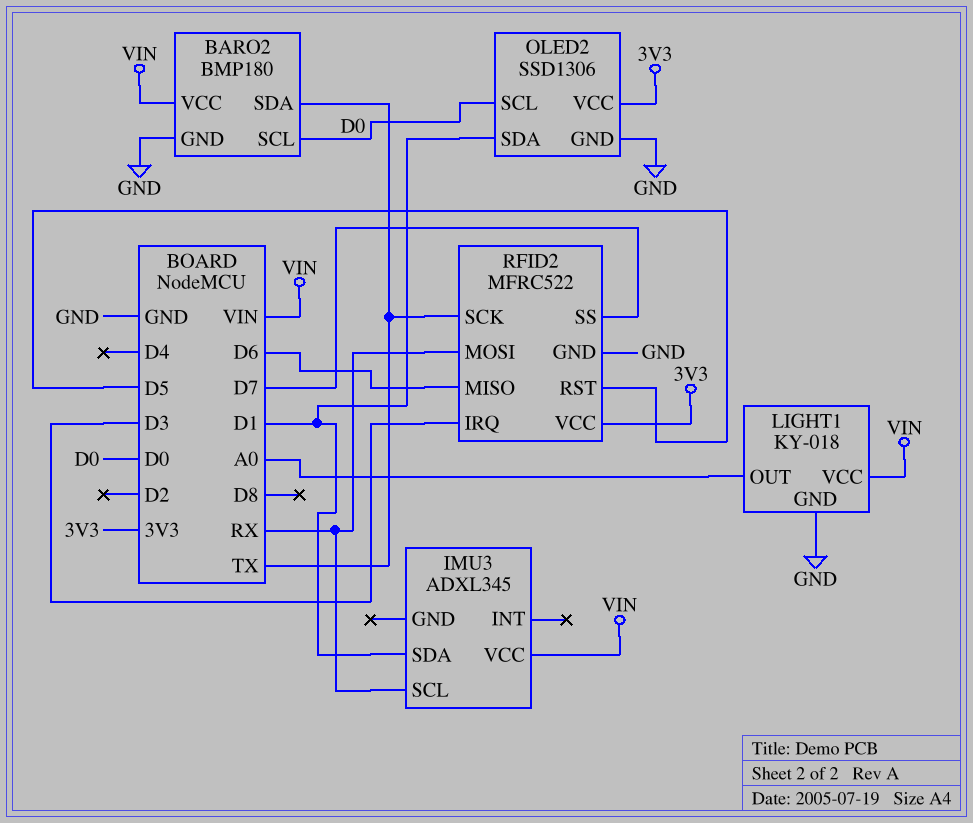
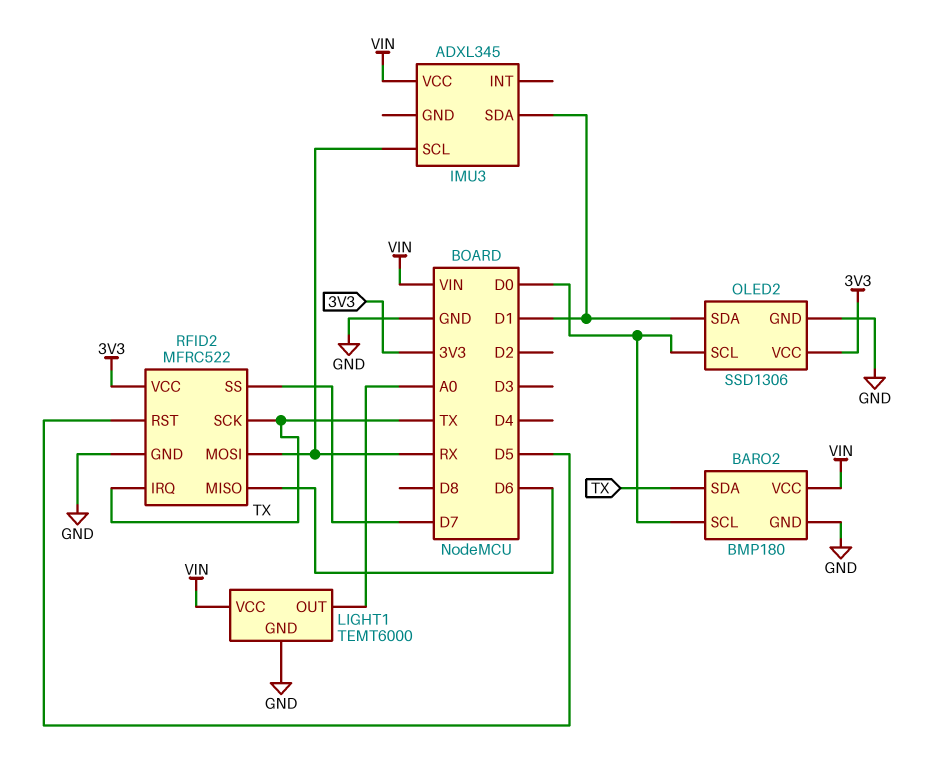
LIGHT1: KY-018 -> TEMT6000
RFID2 pin IRQ: D3 -> TX

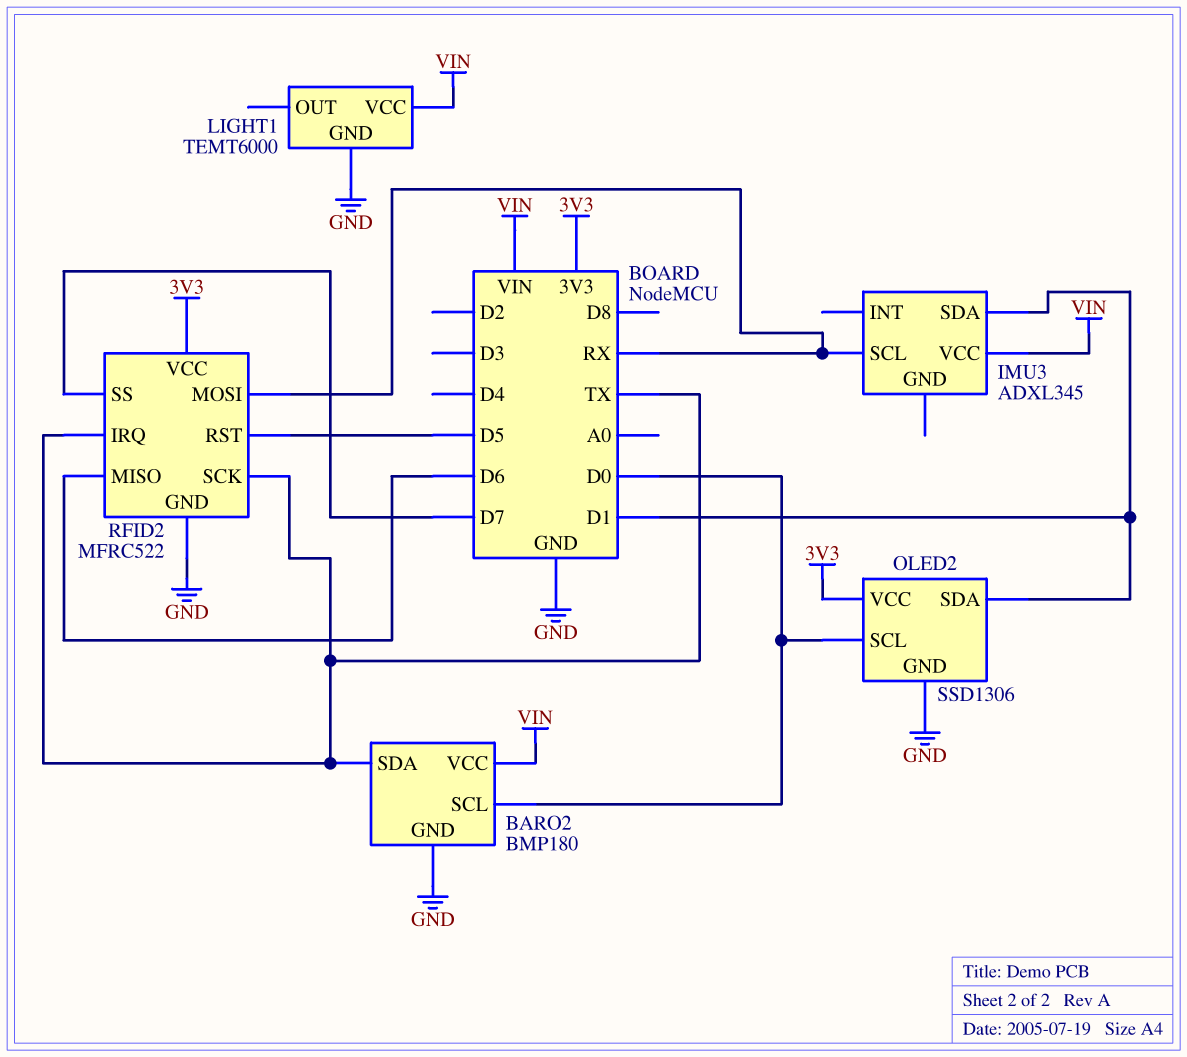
LIGHT1 pin OUT: A0 -> none

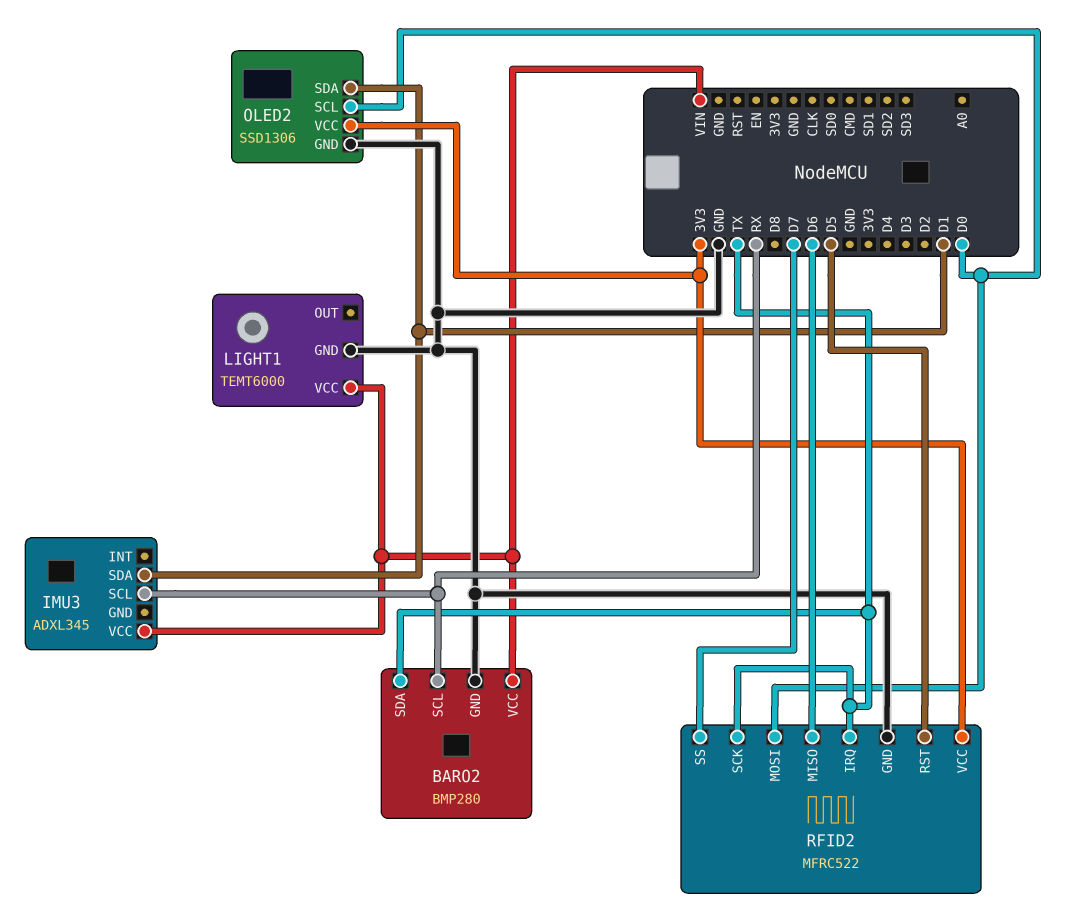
BARO2: BMP180 -> BMP280
BARO2 pin SCL: D0 -> RX
RFID2 pin MOSI: RX -> D0

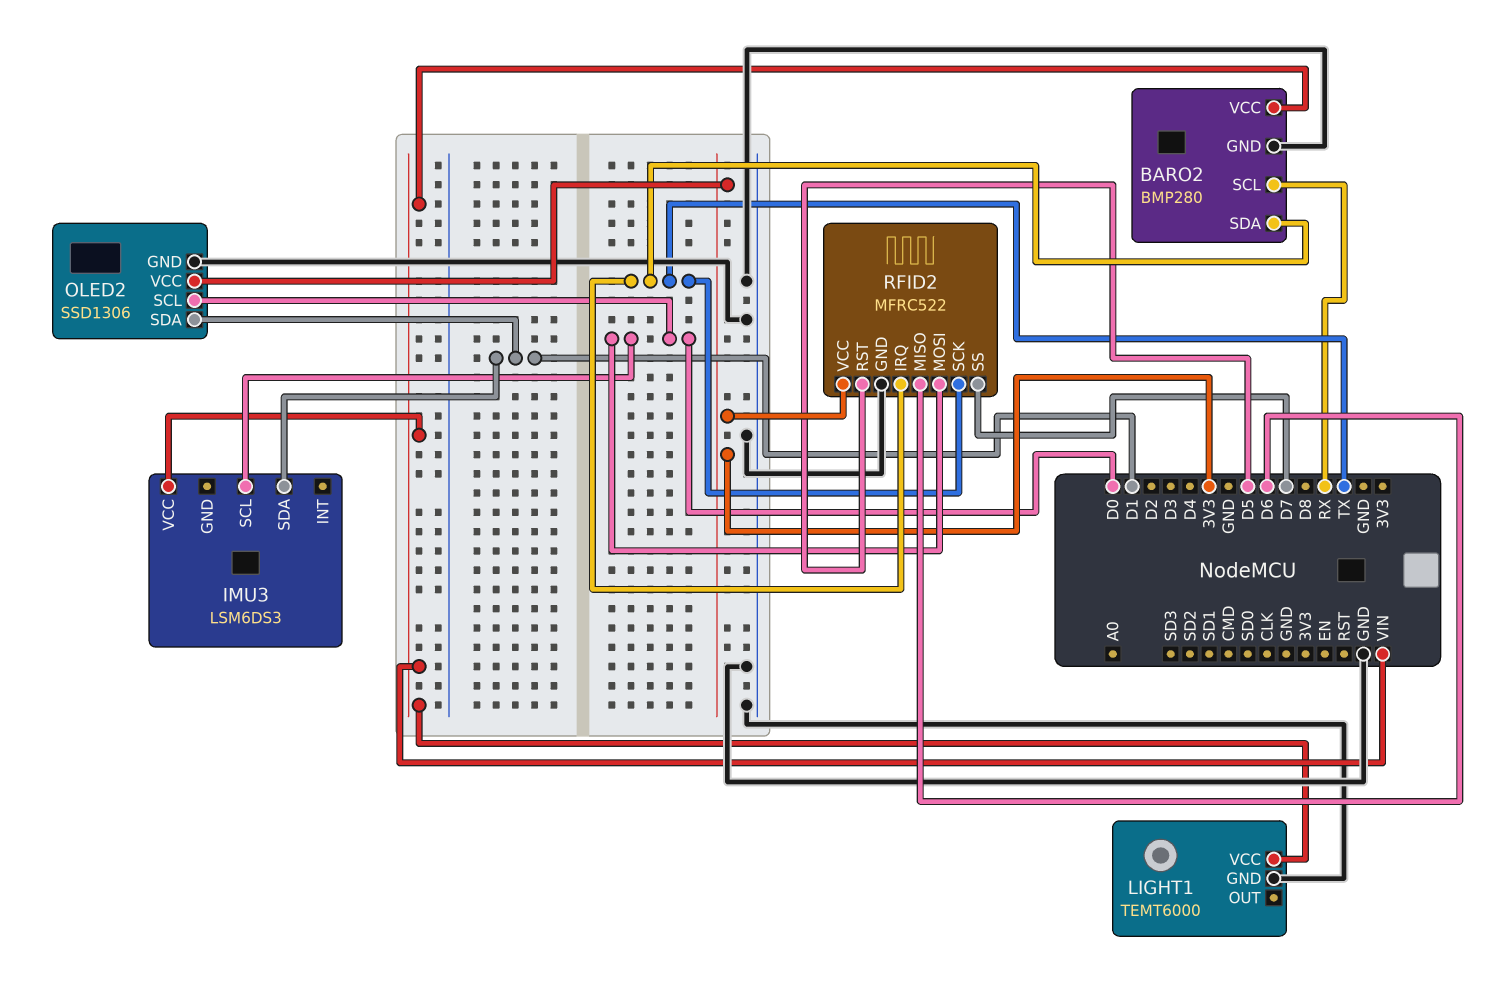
IMU3: ADXL345 -> LSM6DS3
IMU3 pin SCL: RX -> D0

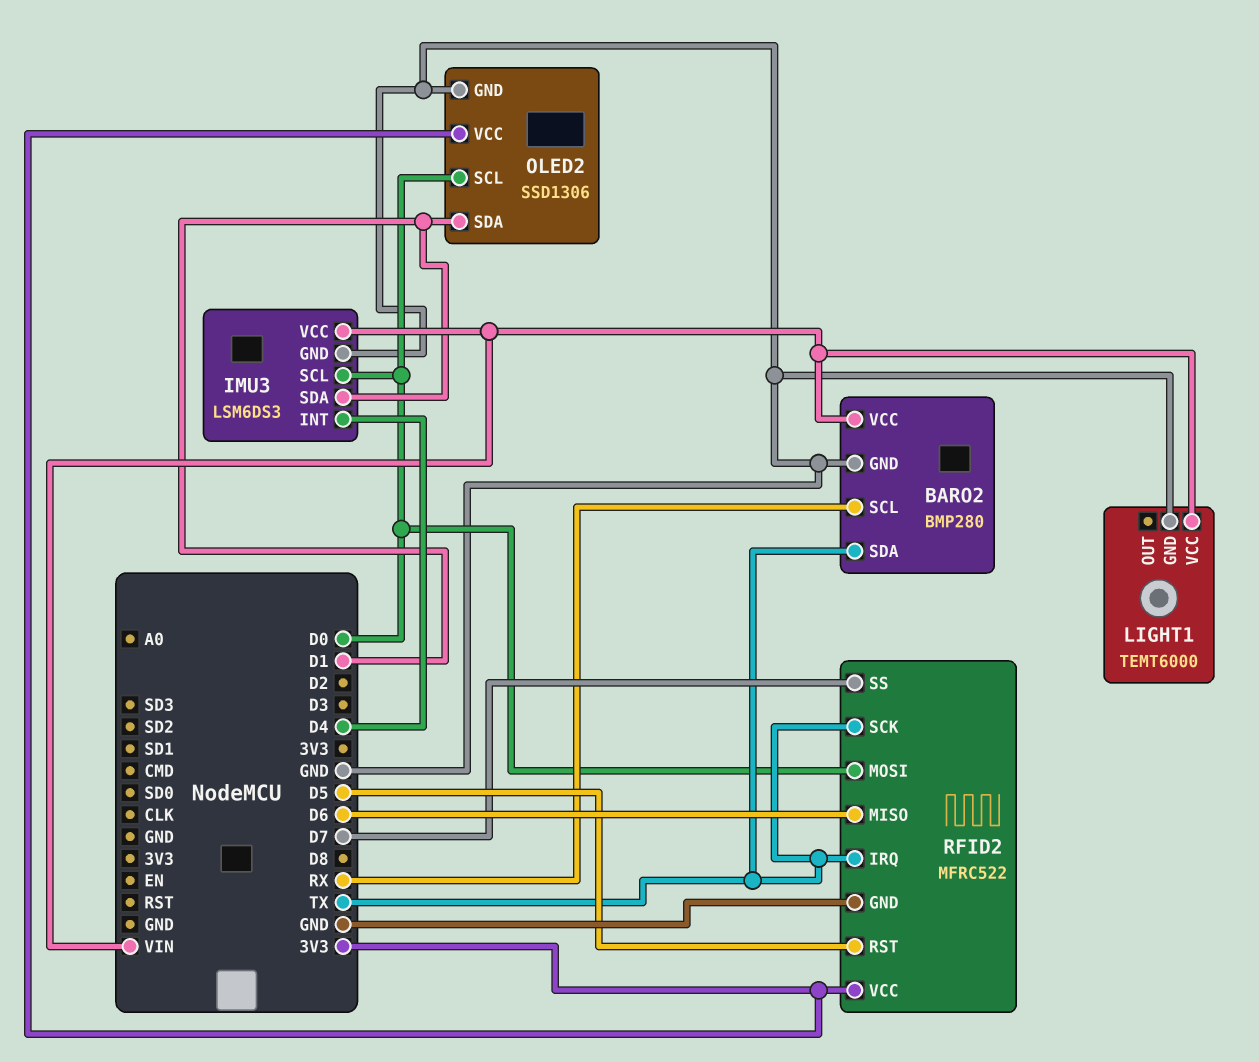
IMU3 pin GND: none -> GND
IMU3 pin INT: none -> D4

